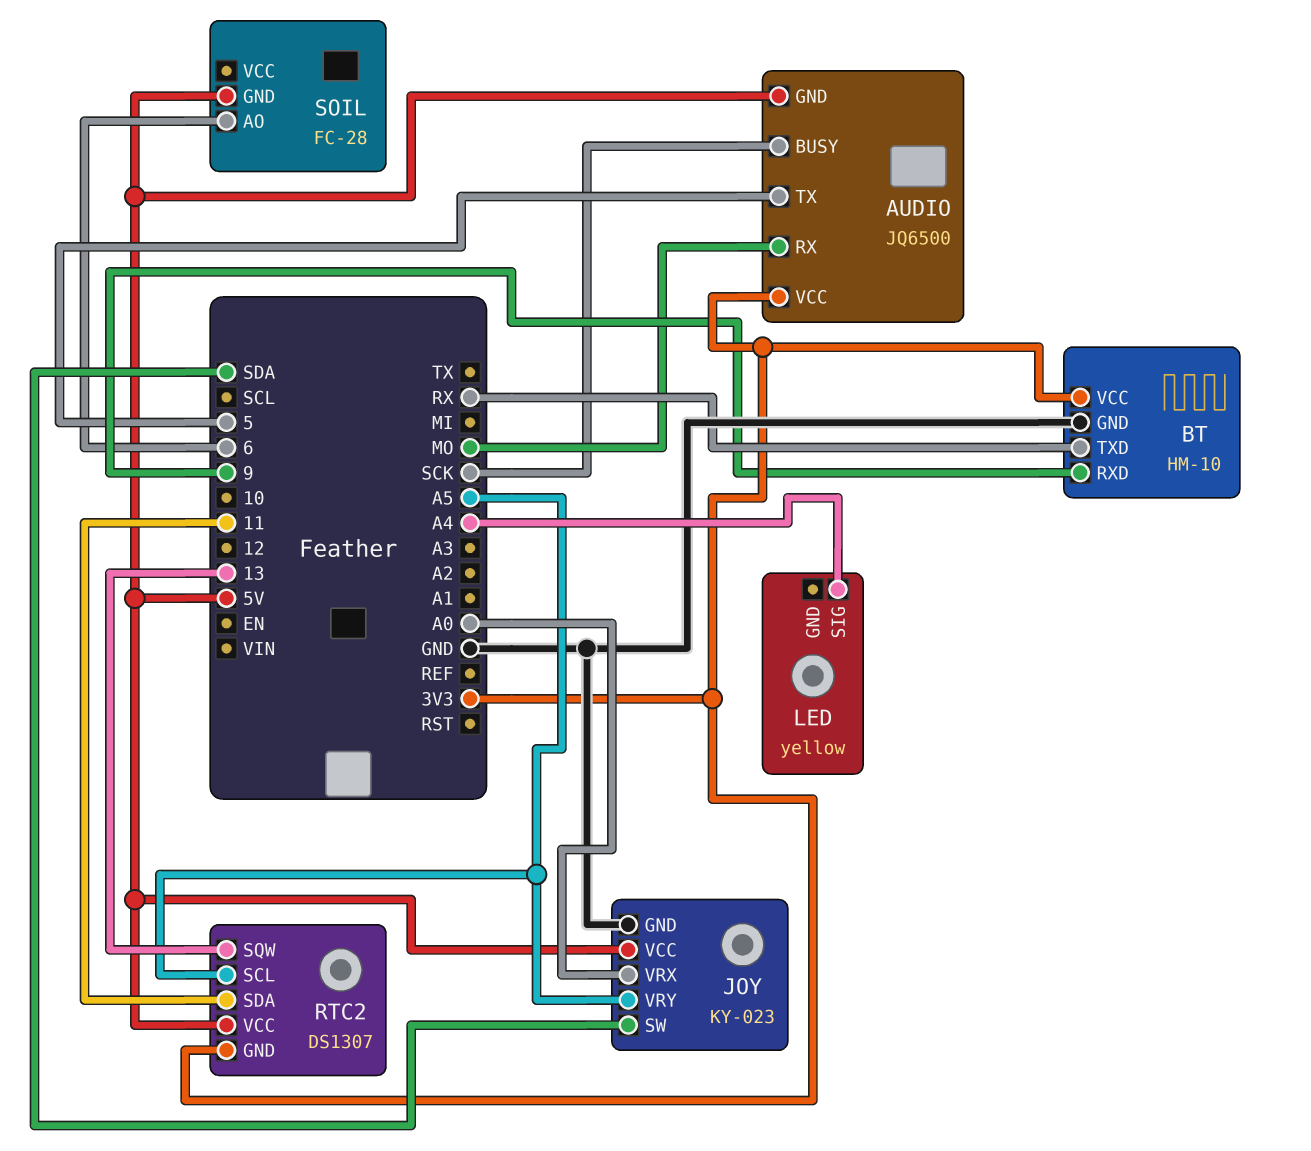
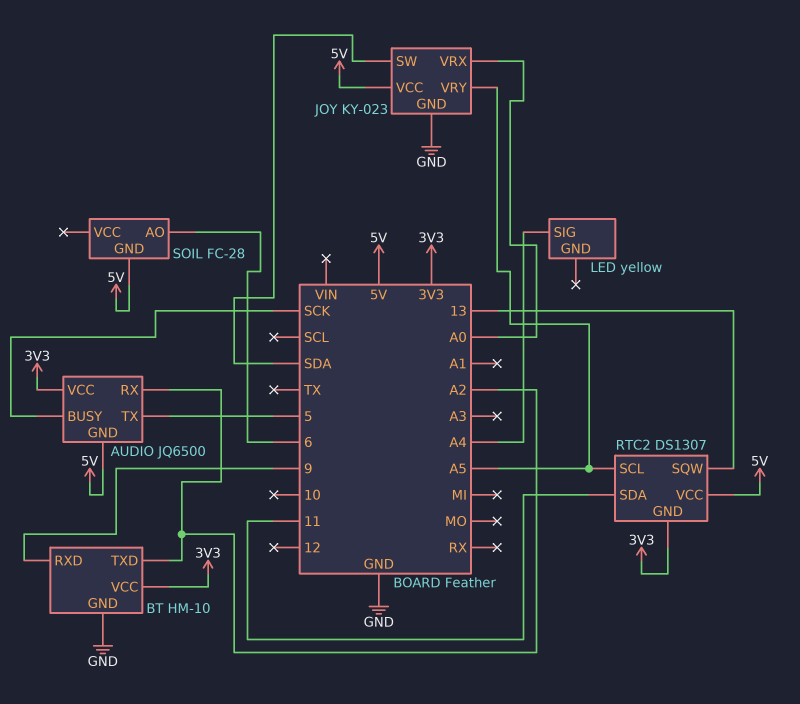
AUDIO pin RX: MO -> A2
BT pin TXD: RX -> A2

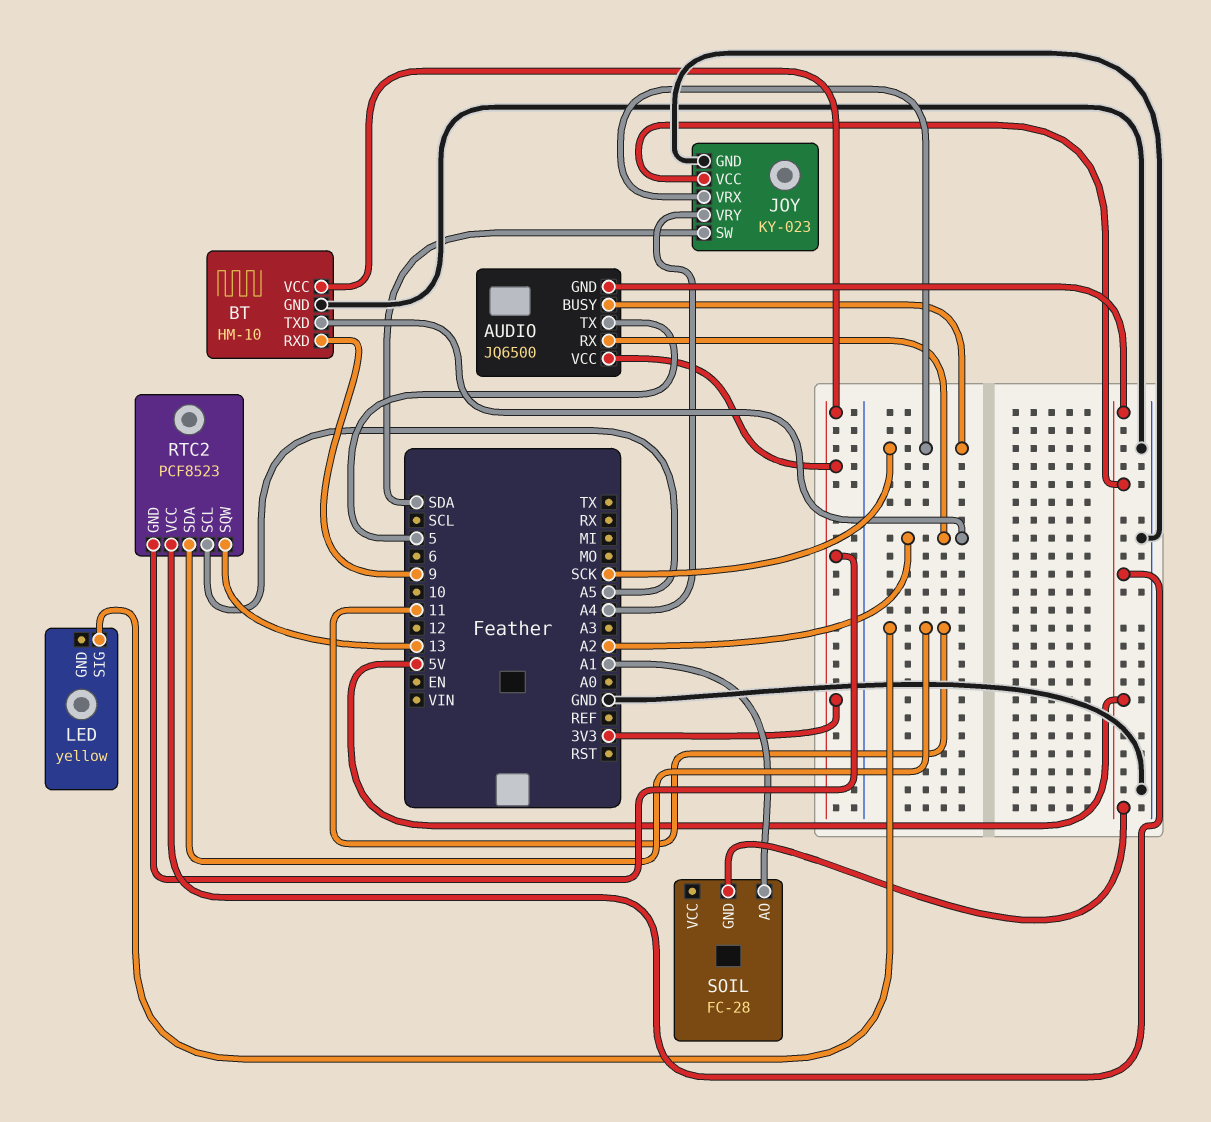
JOY pin VRX: A0 -> SCK
JOY pin VRY: A5 -> A4
LED pin SIG: A4 -> 11
RTC2: DS1307 -> PCF8523
SOIL pin AO: 6 -> A1

